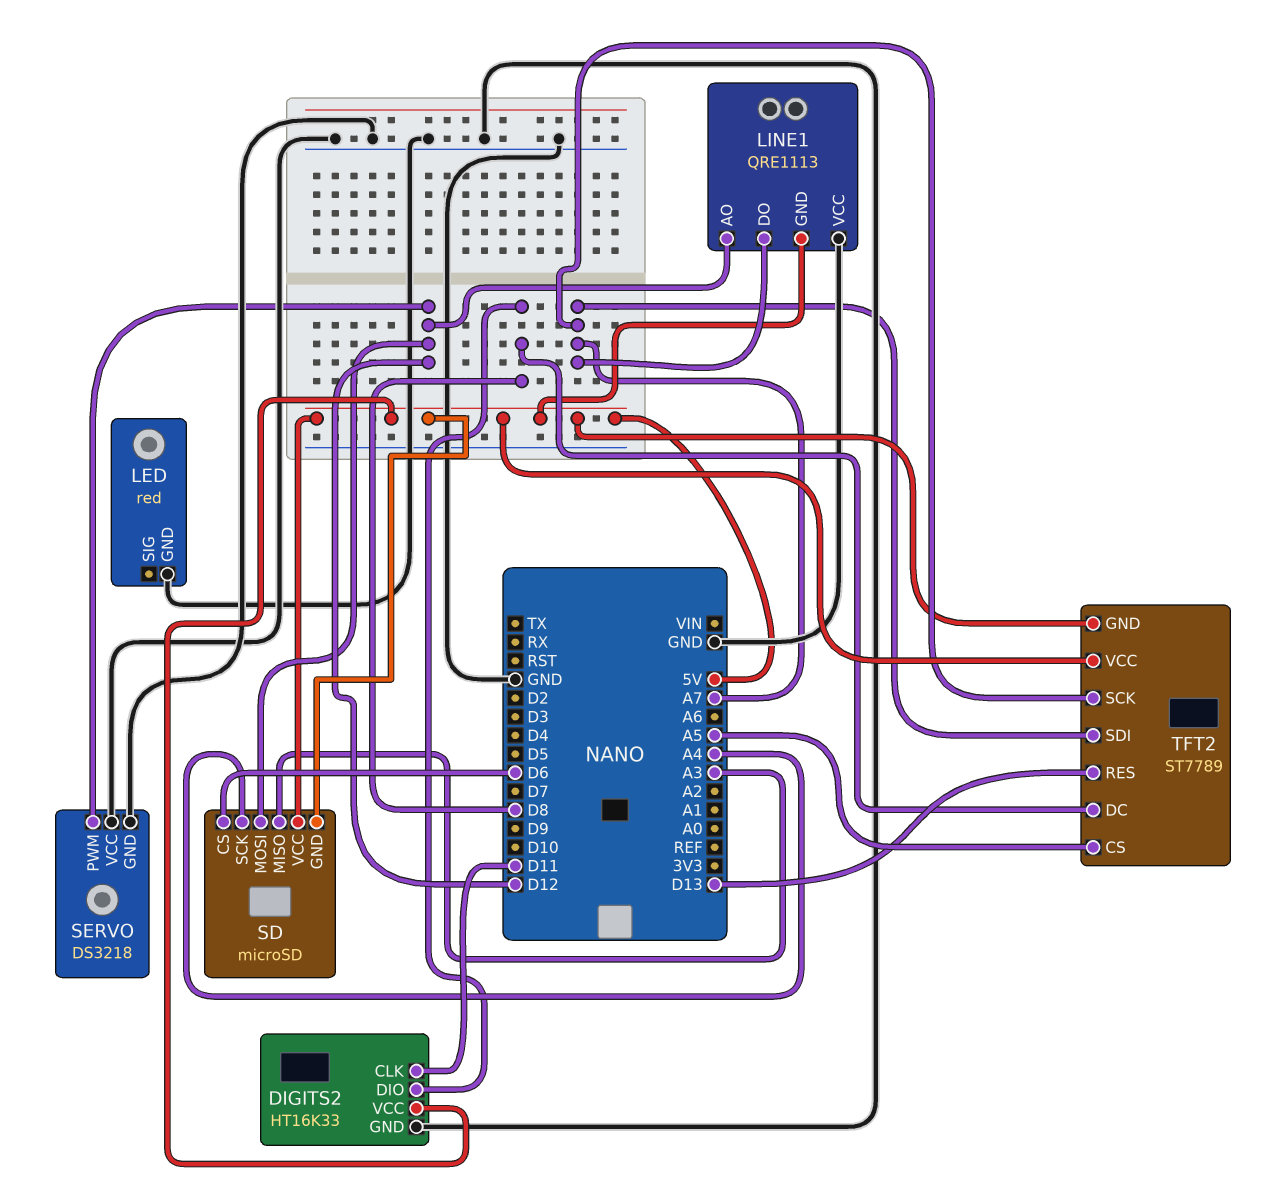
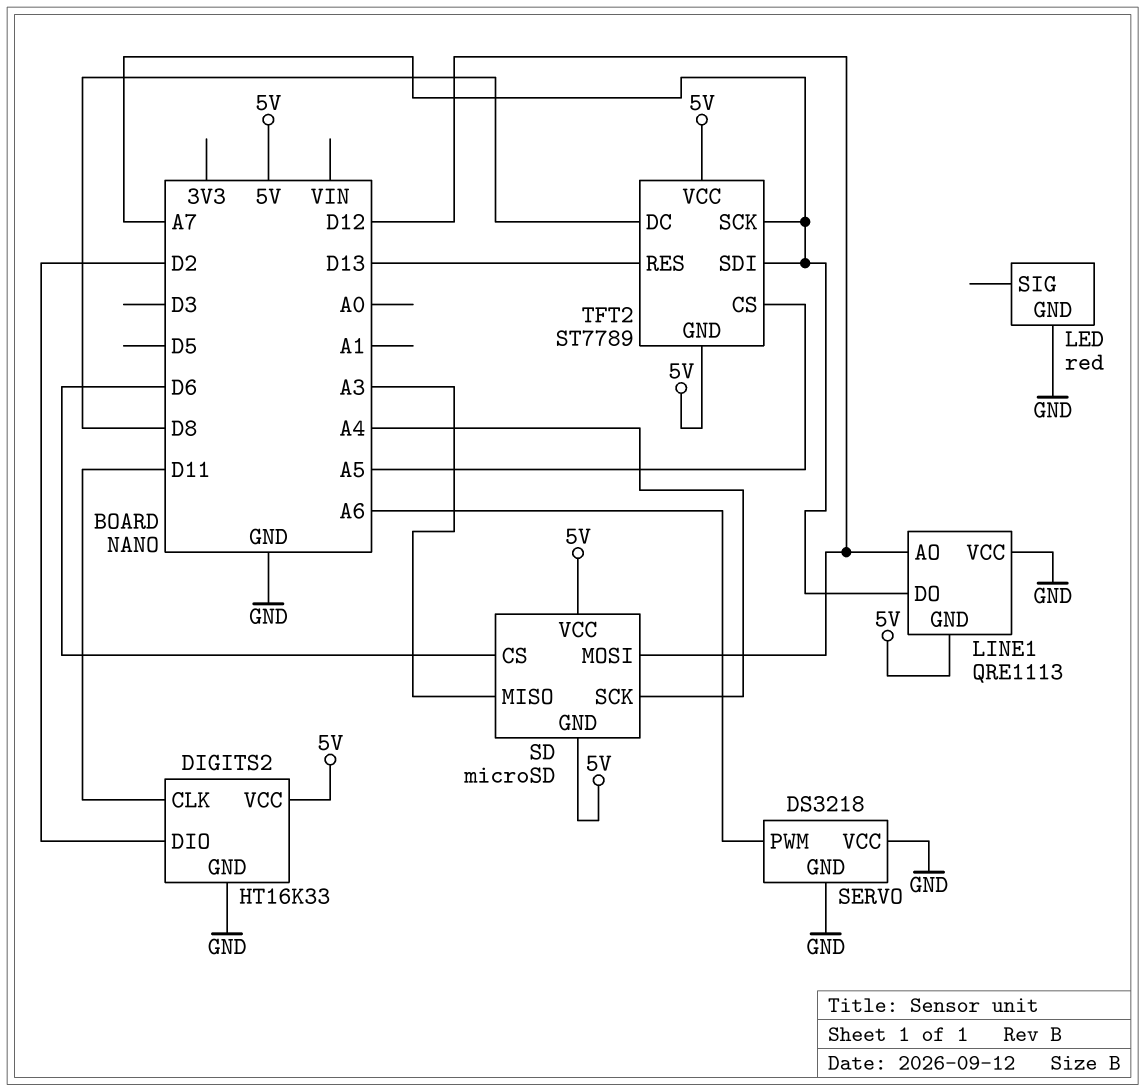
DIGITS2 pin DIO: D8 -> D2
SERVO pin PWM: D12 -> A6

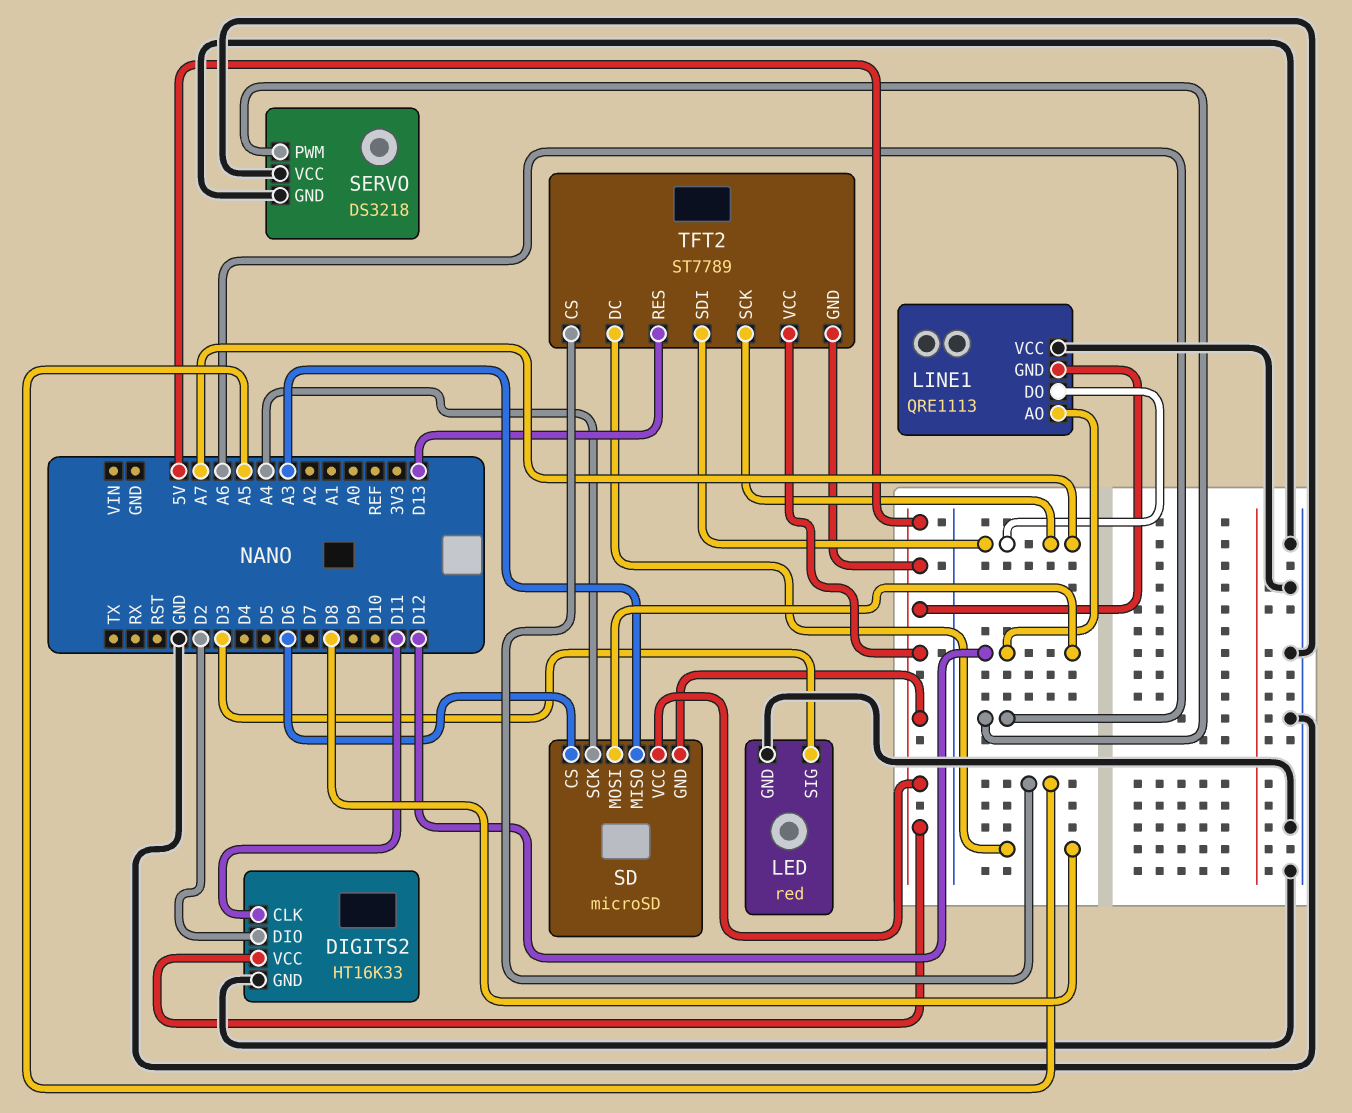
LED pin SIG: none -> D3

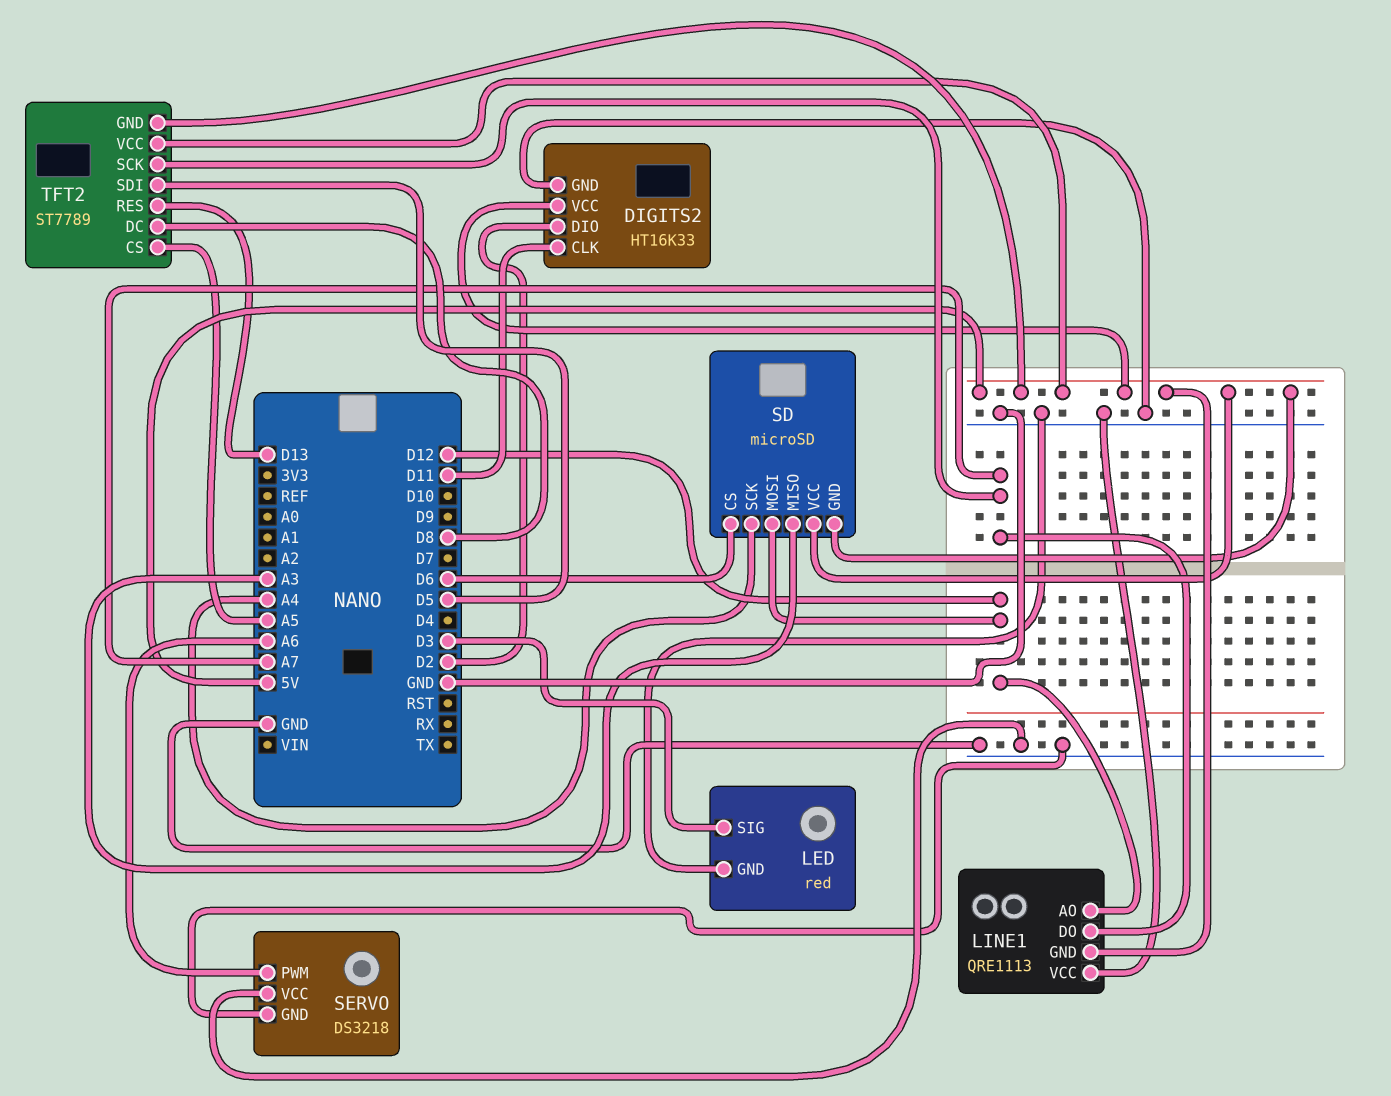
TFT2 pin SDI: A7 -> D5

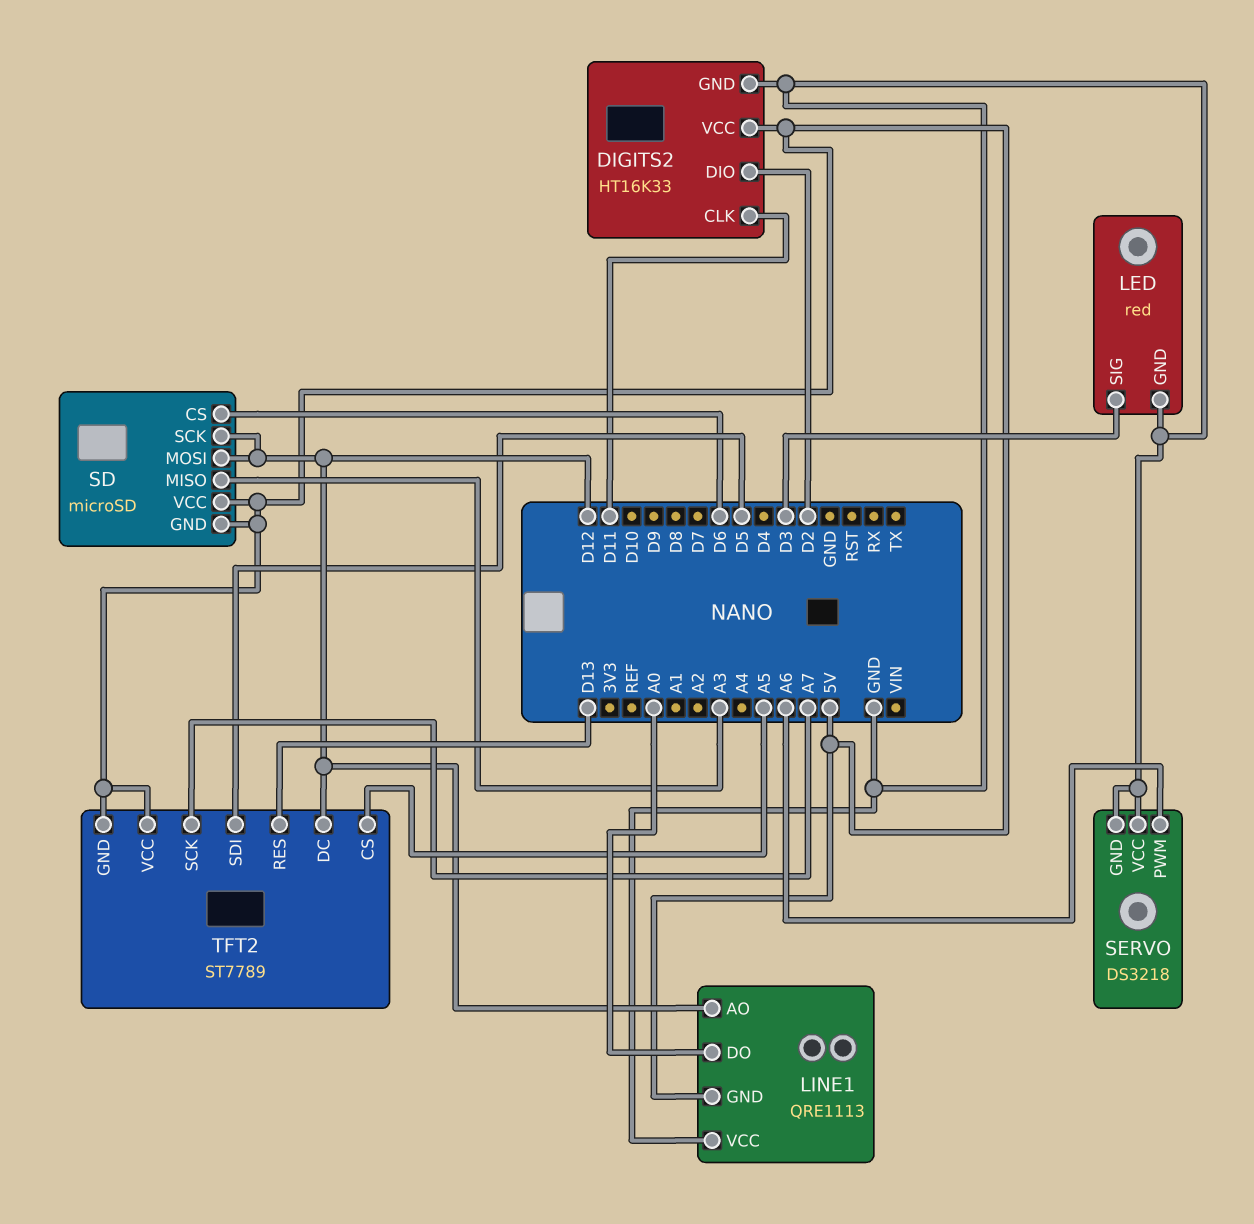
LINE1 pin DO: A7 -> A0
SD pin SCK: A4 -> D12
TFT2 pin DC: D8 -> D12

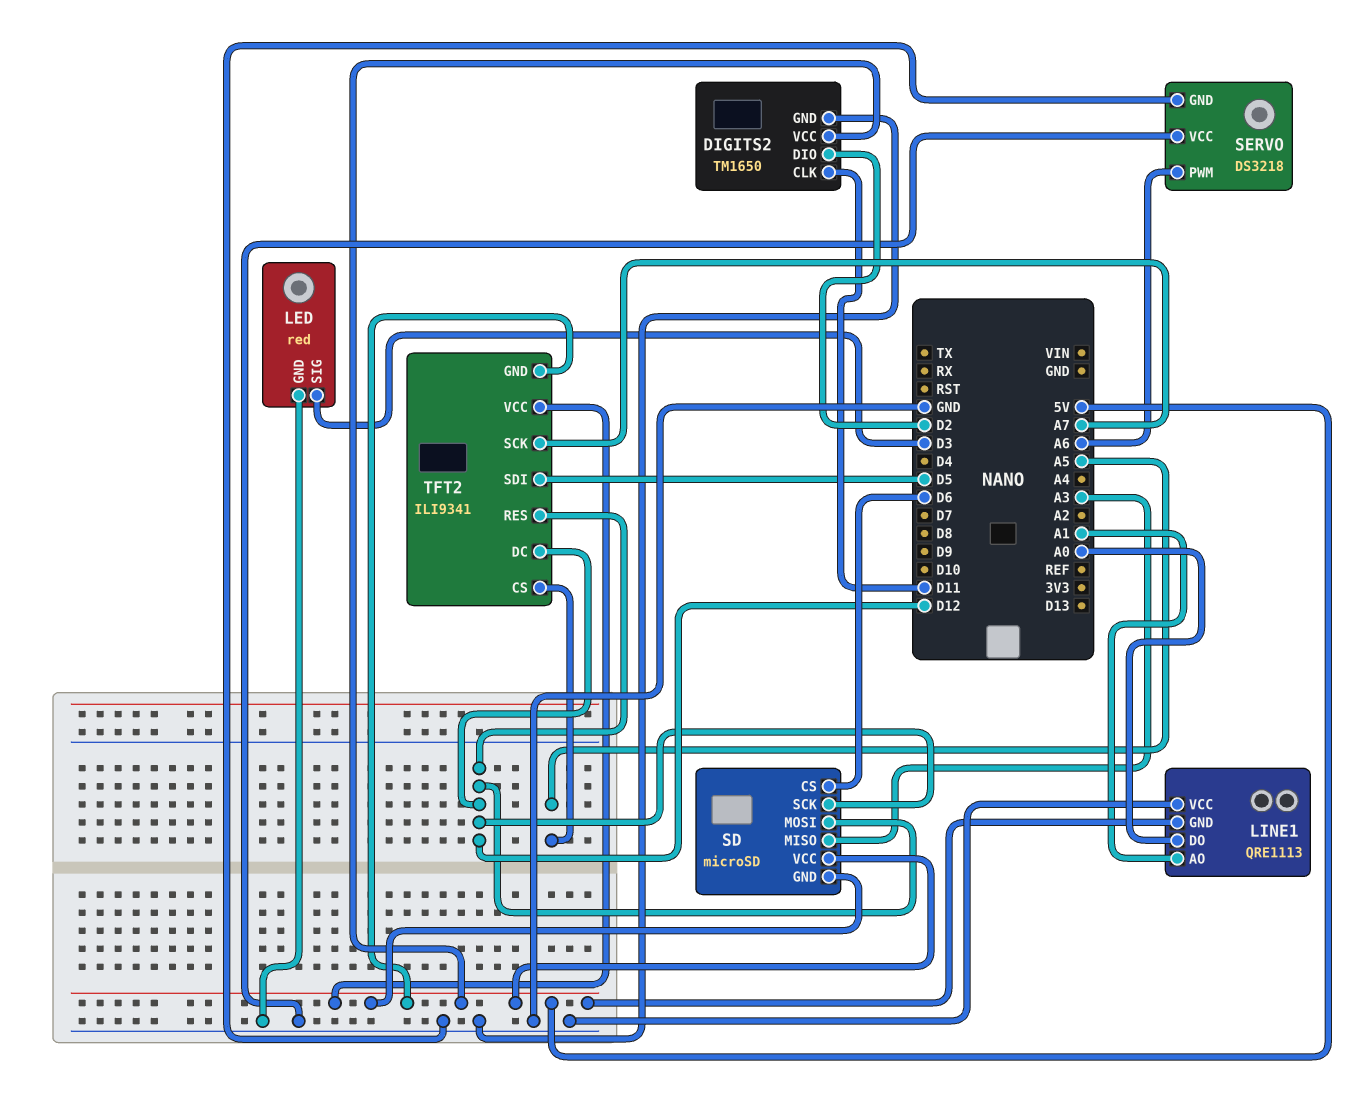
DIGITS2: HT16K33 -> TM1650
LINE1 pin AO: D12 -> A1
TFT2: ST7789 -> ILI9341
TFT2 pin RES: D13 -> D12

